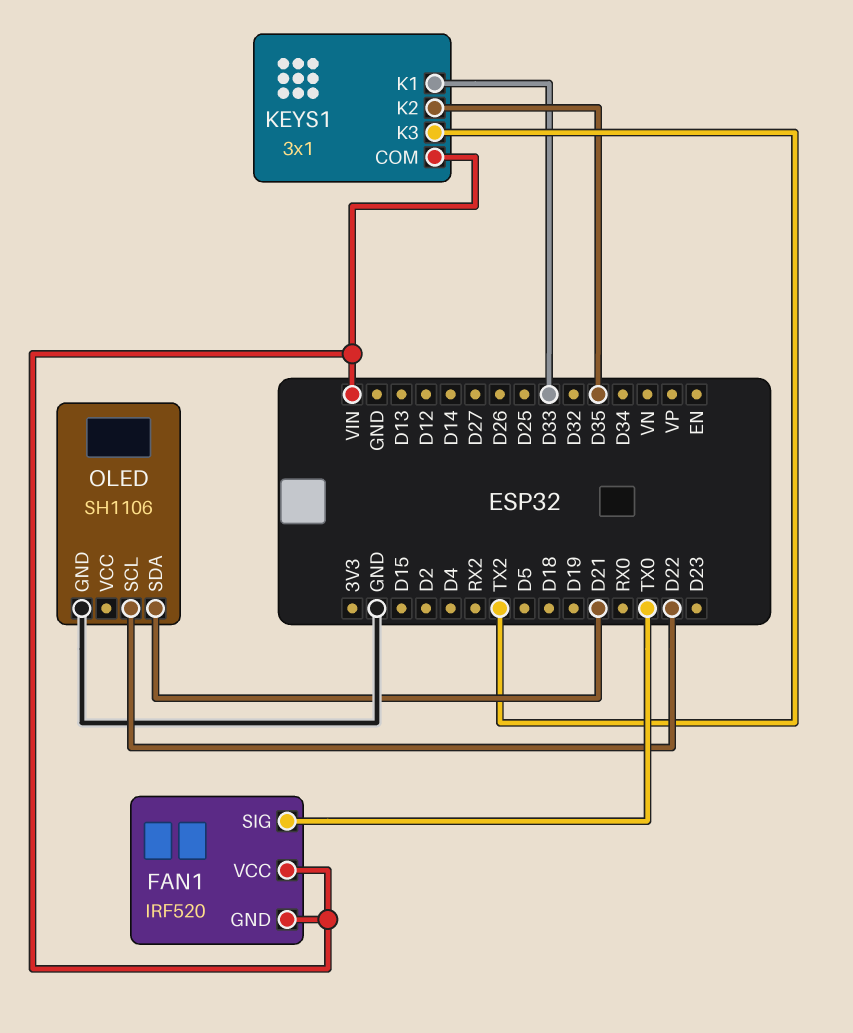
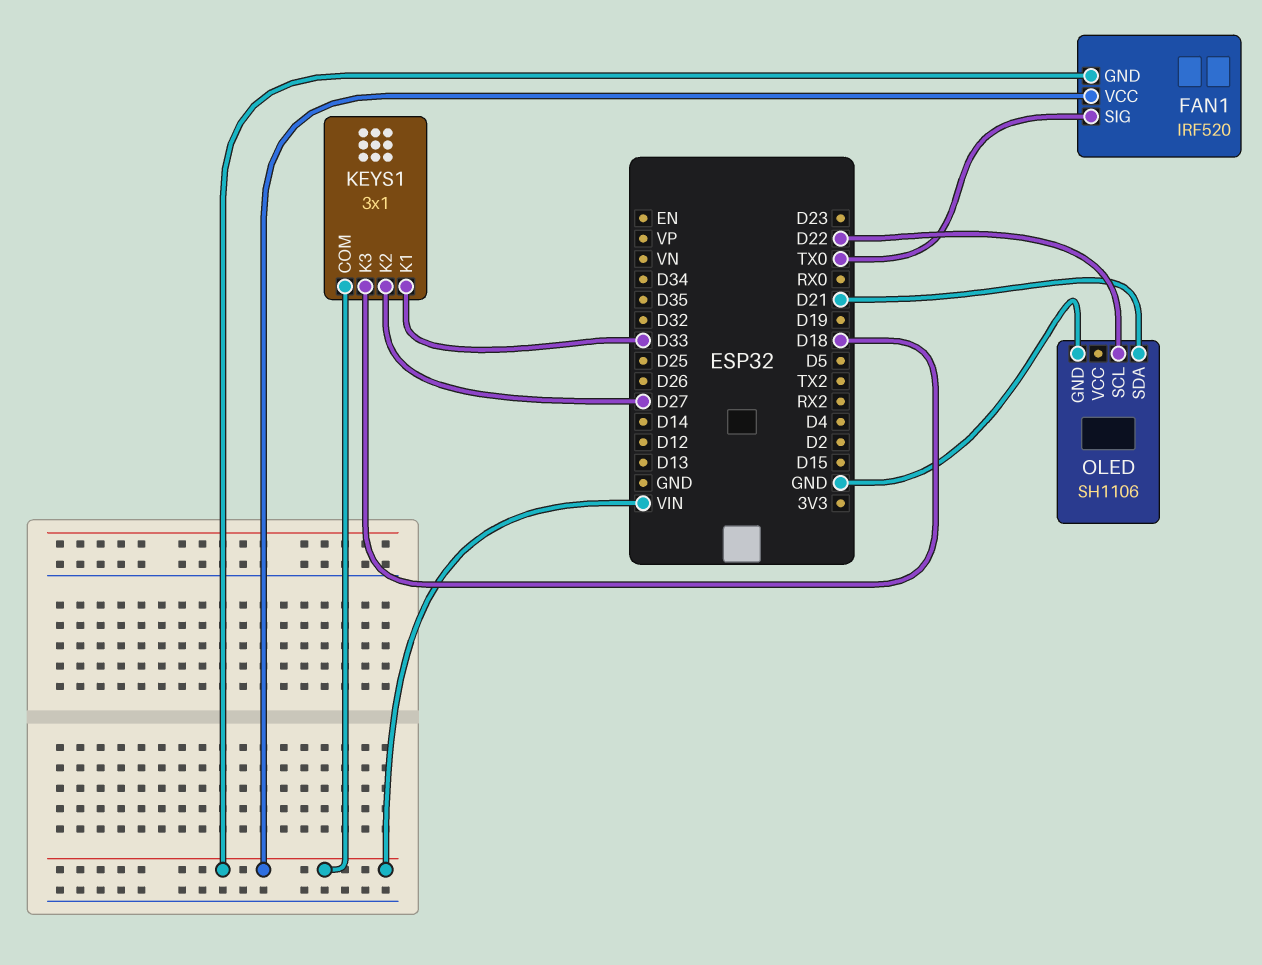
KEYS1 pin K2: D35 -> D27
KEYS1 pin K3: TX2 -> D18

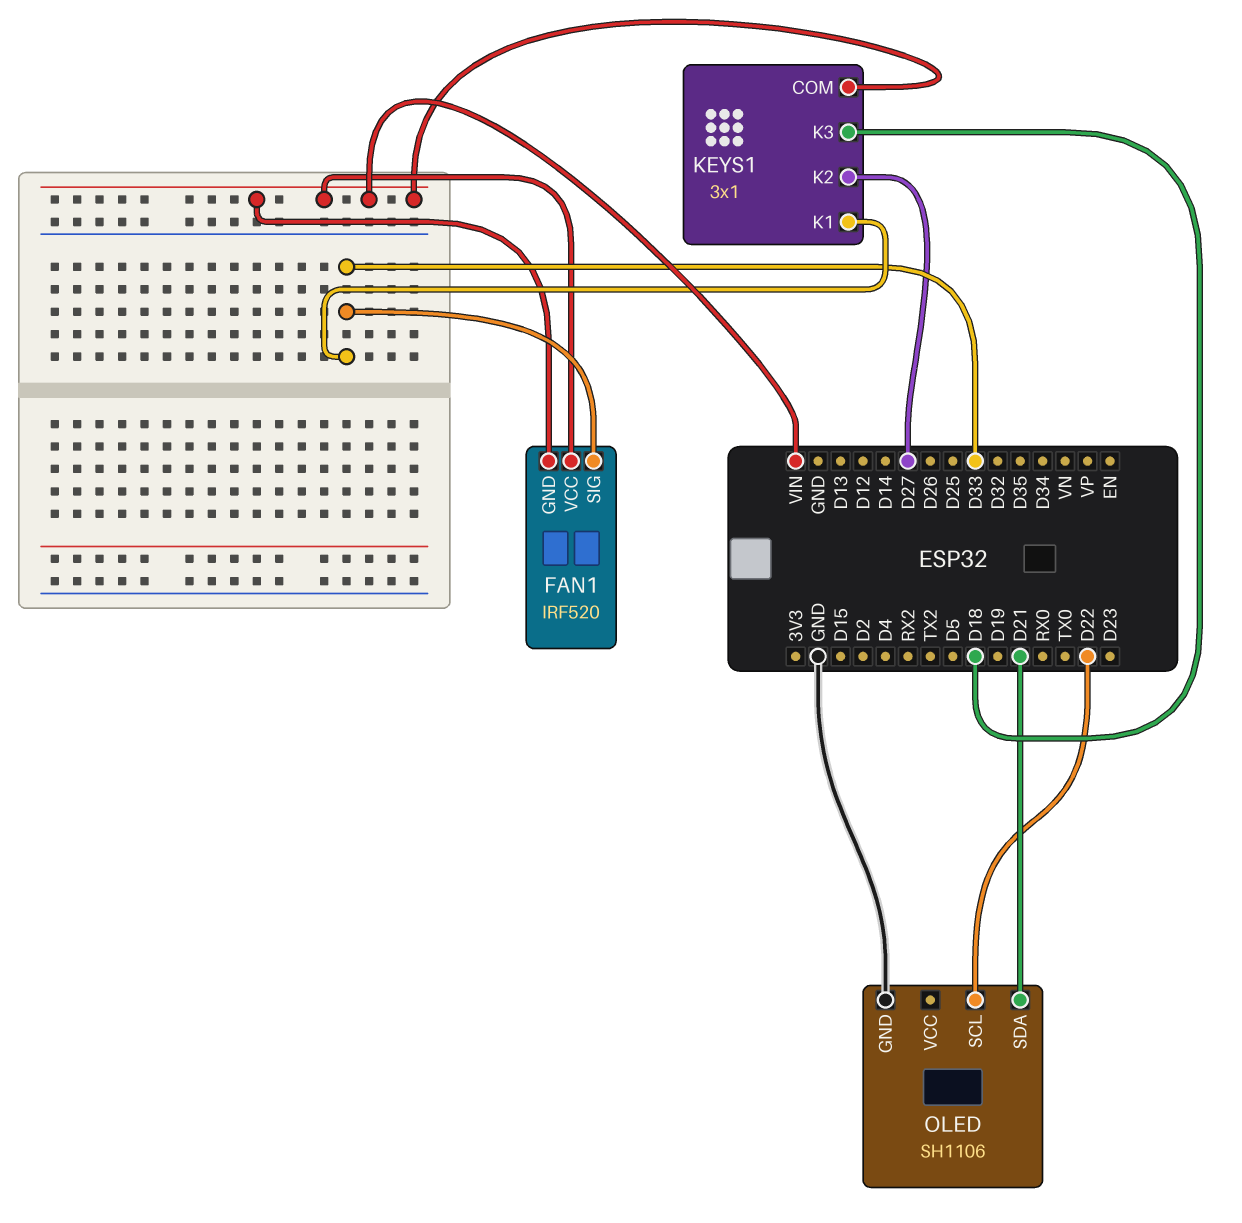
FAN1 pin SIG: TX0 -> D33

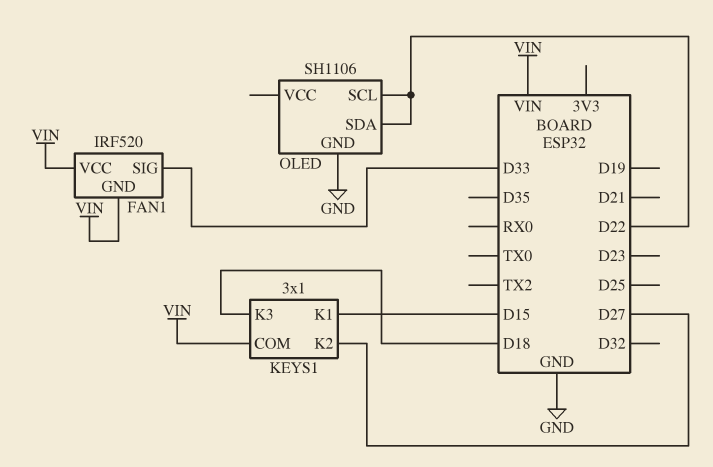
KEYS1 pin K1: D33 -> D15
OLED pin SDA: D21 -> D22

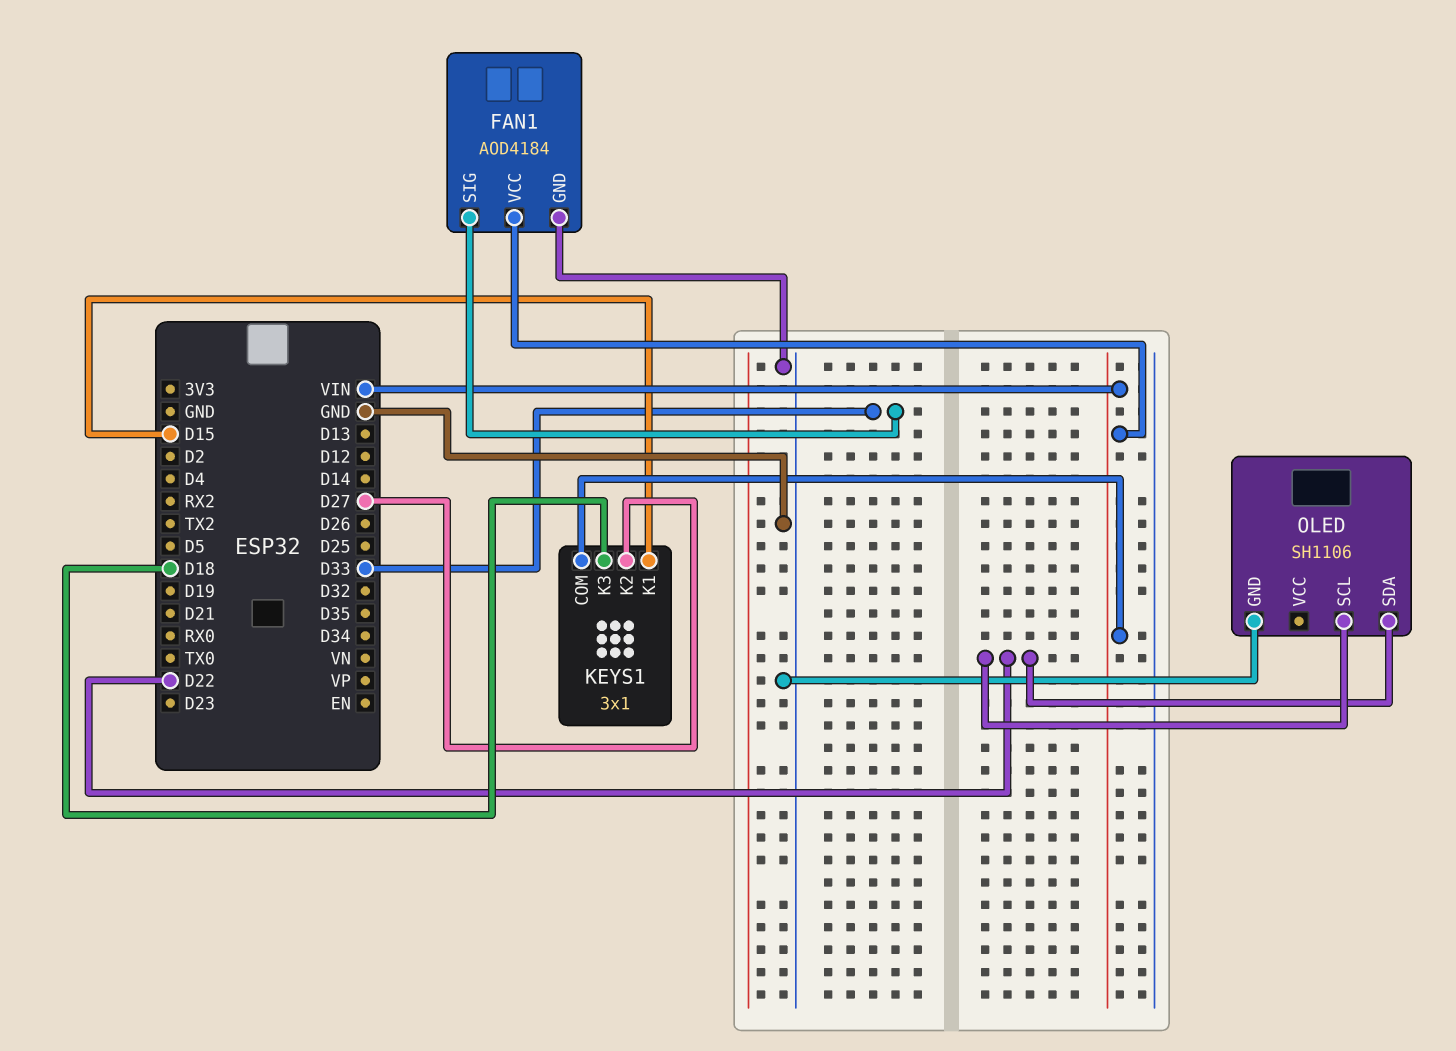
FAN1: IRF520 -> AOD4184
FAN1 pin GND: VIN -> GND

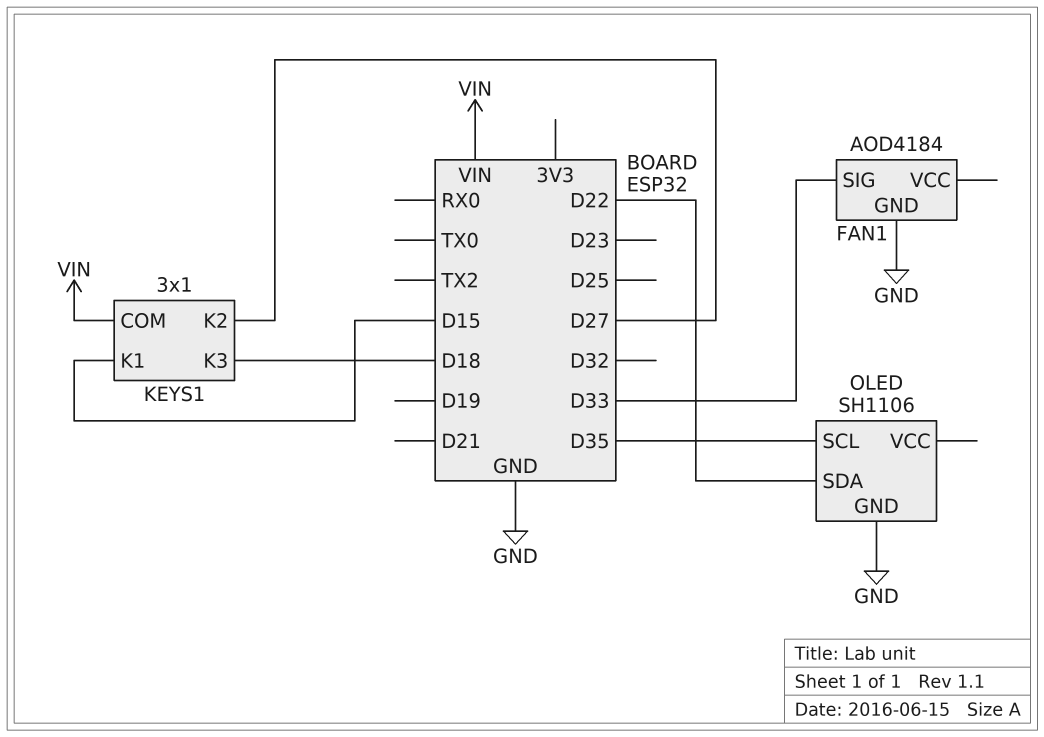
FAN1 pin VCC: VIN -> none
OLED pin SCL: D22 -> D35

